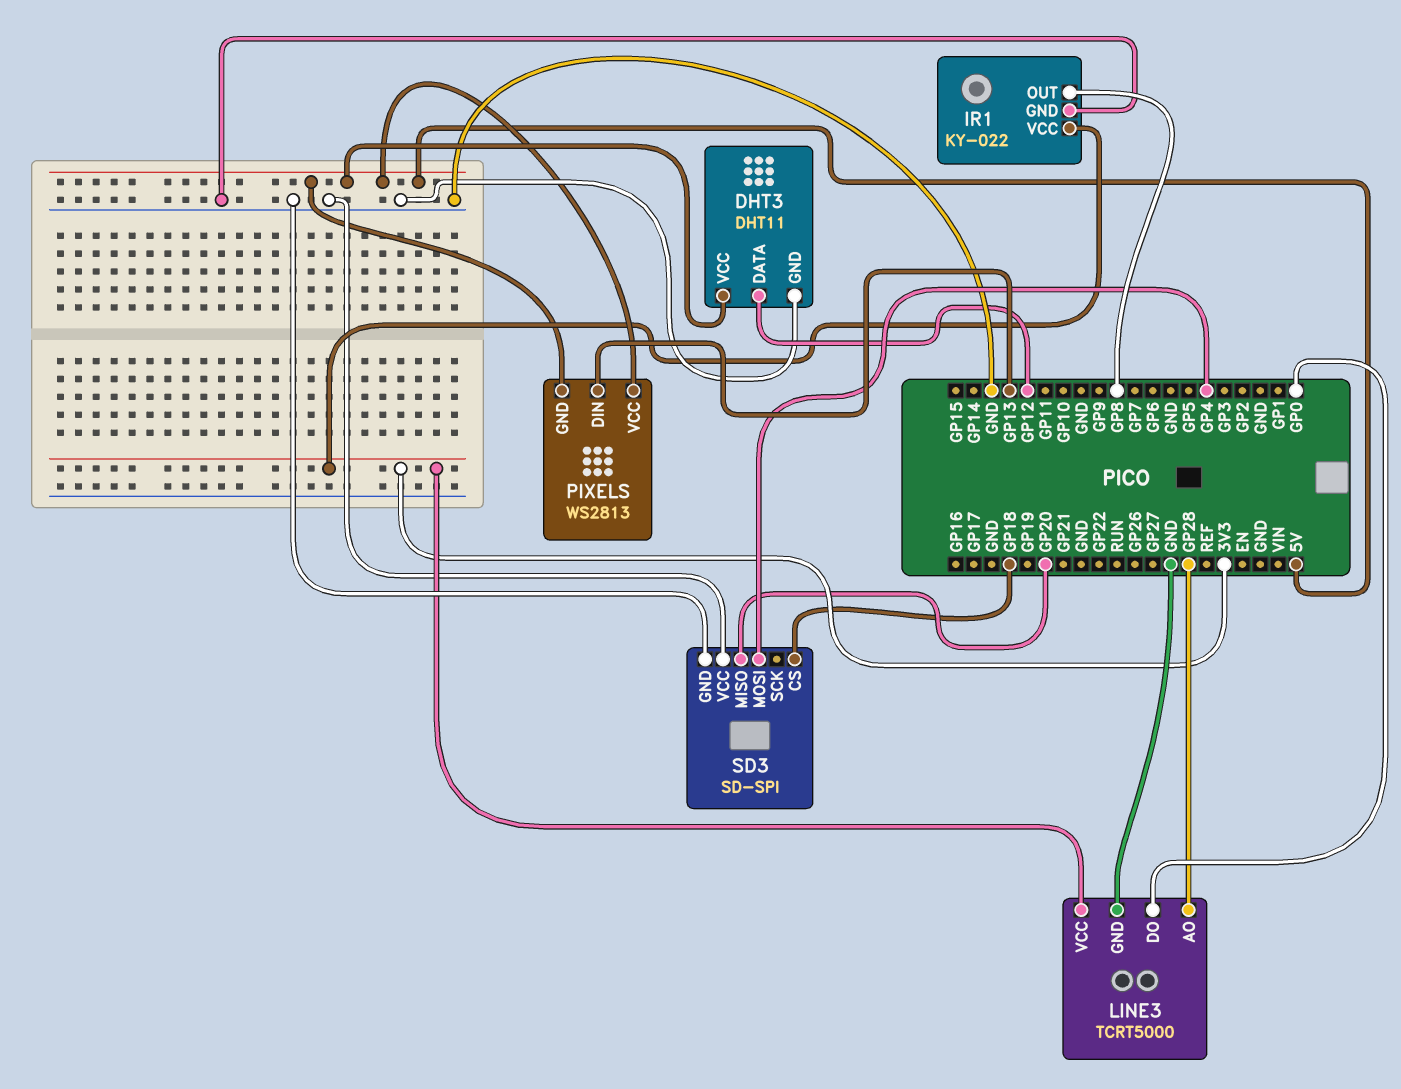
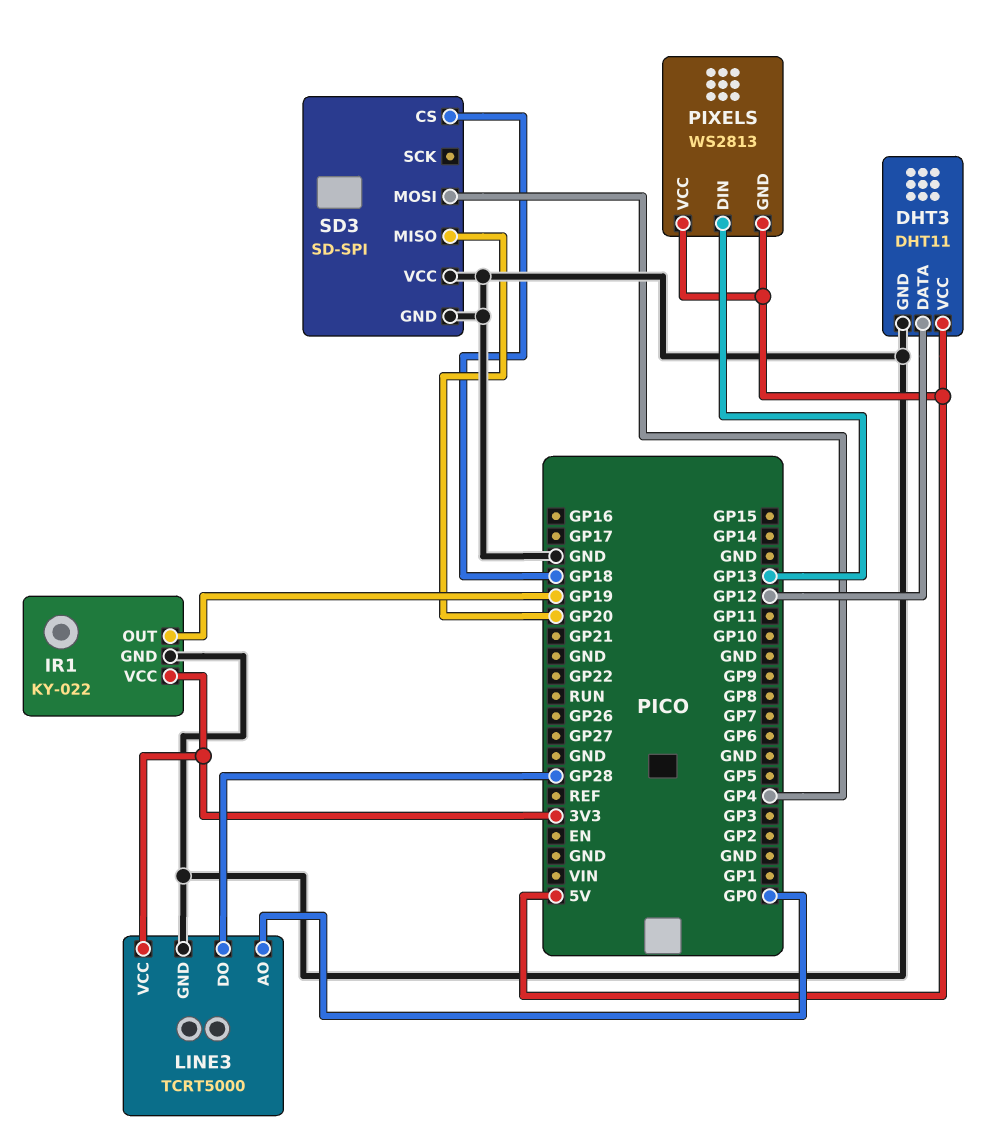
IR1 pin OUT: GP8 -> GP19
LINE3 pin AO: GP28 -> GP0
LINE3 pin DO: GP0 -> GP28

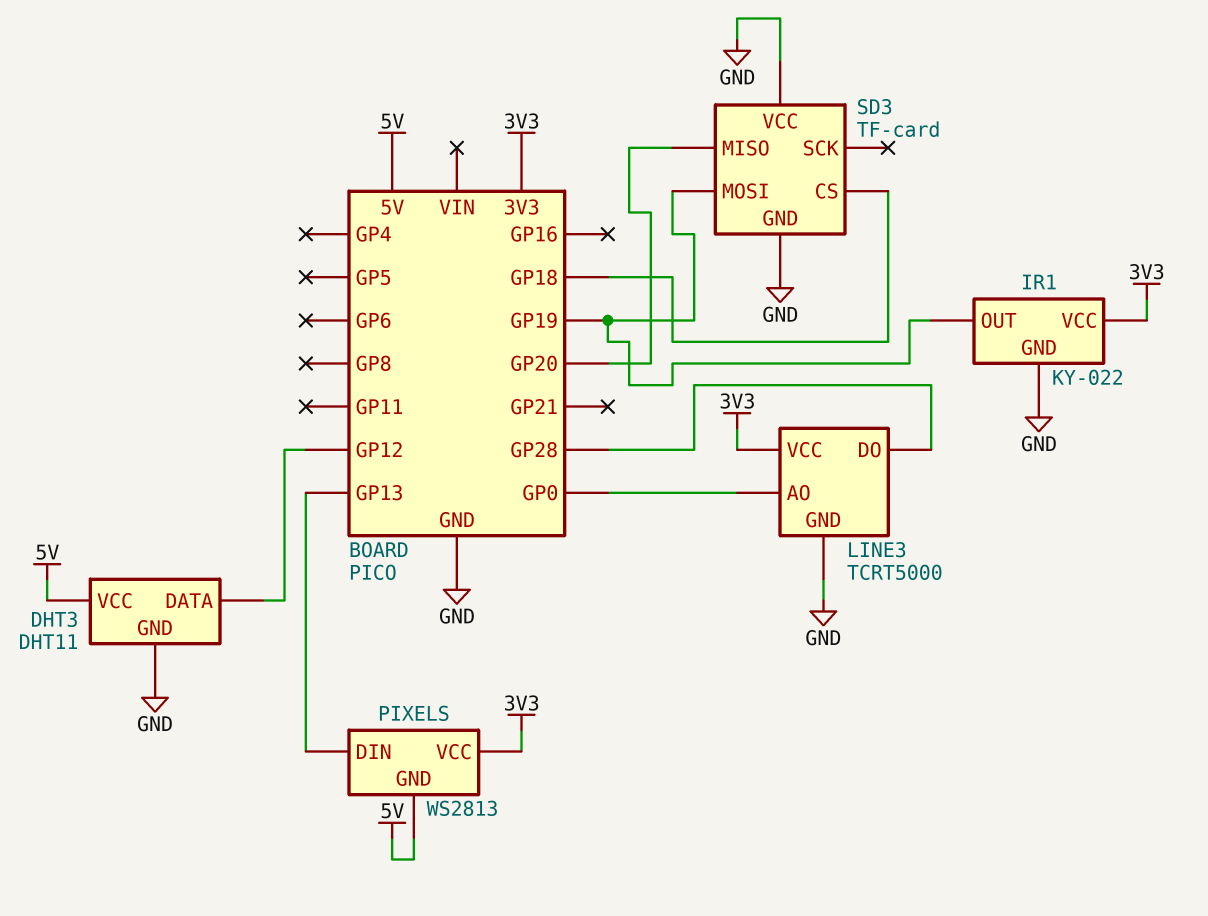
PIXELS pin VCC: 5V -> 3V3
SD3: SD-SPI -> TF-card
SD3 pin MOSI: GP4 -> GP19

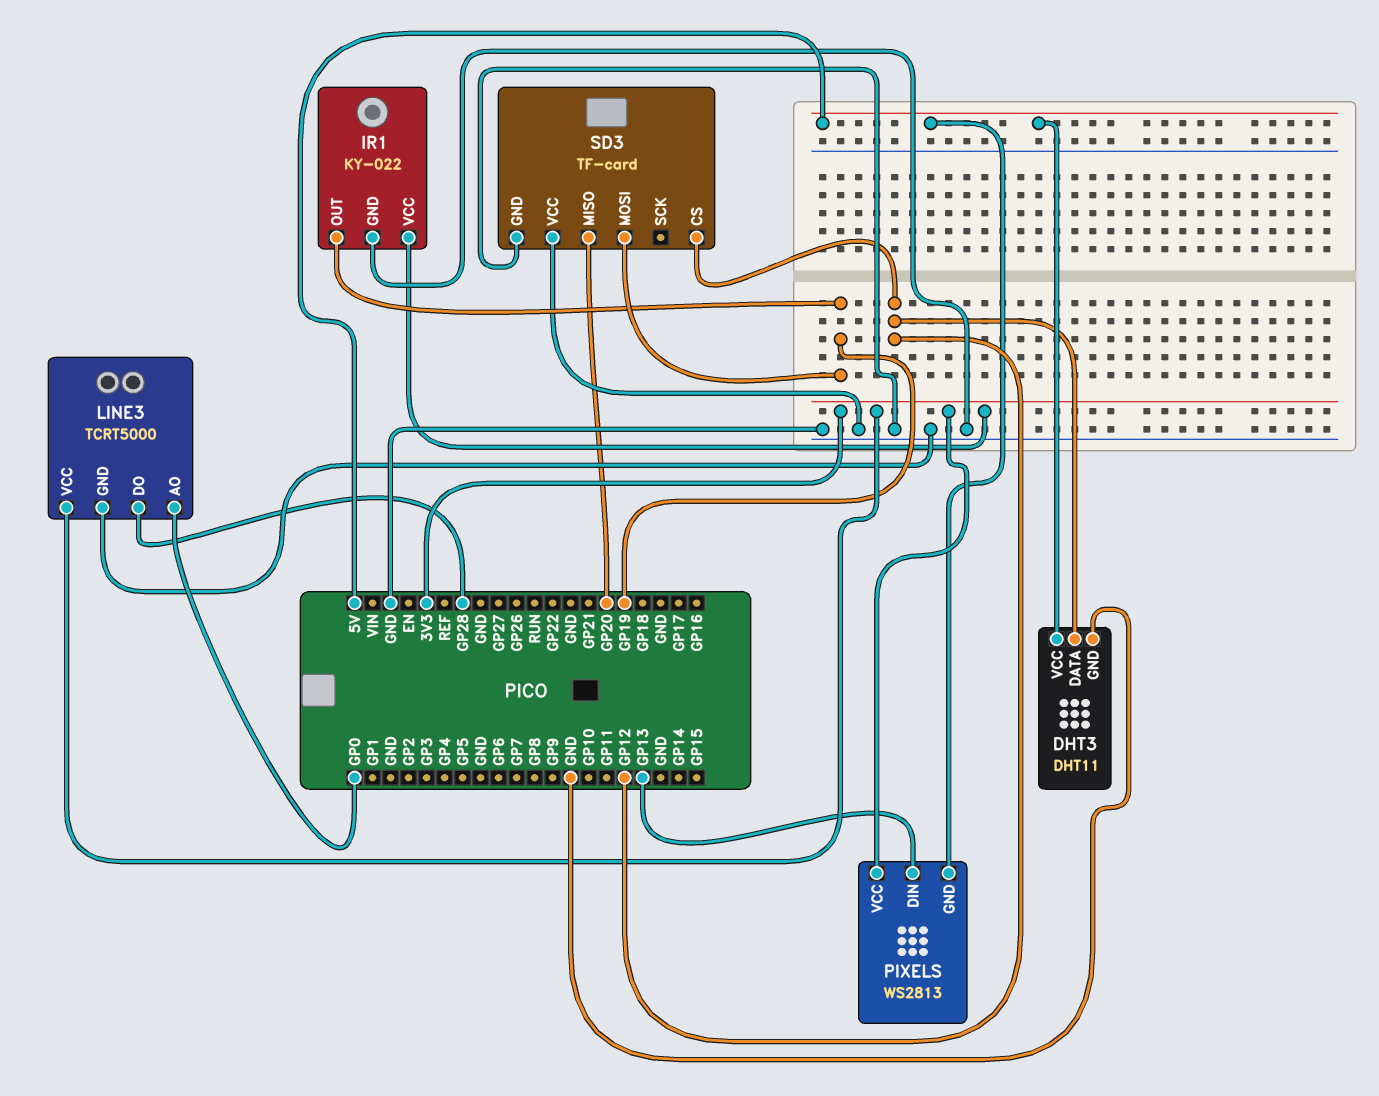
SD3 pin CS: GP18 -> GP12

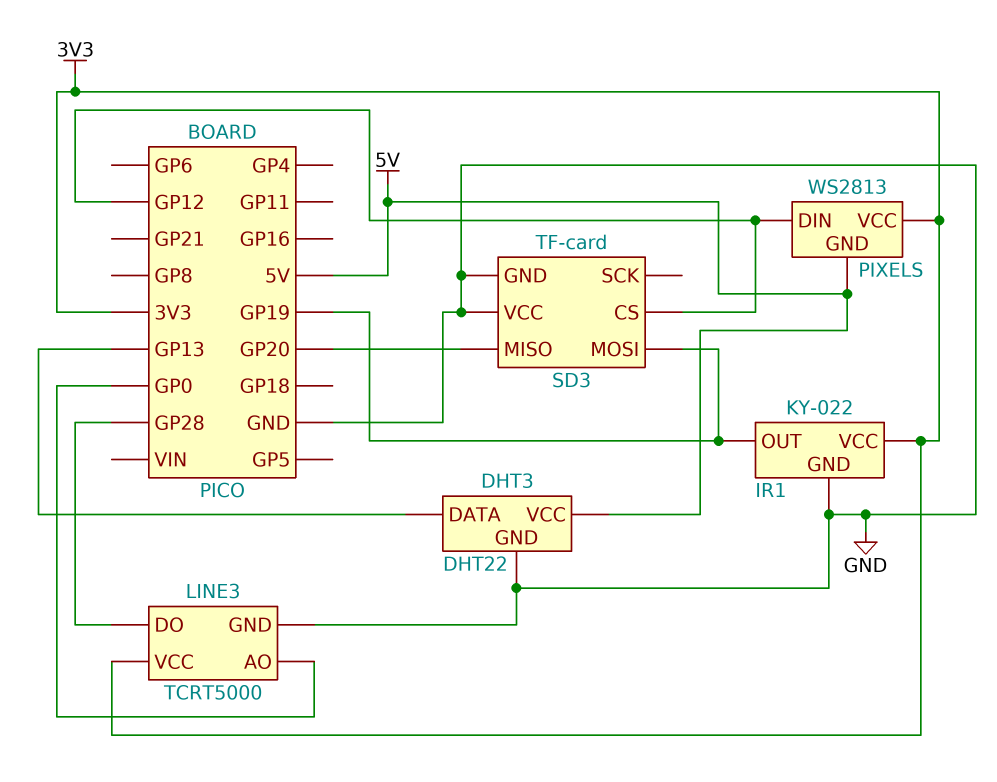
DHT3: DHT11 -> DHT22
DHT3 pin DATA: GP12 -> GP13
PIXELS pin DIN: GP13 -> GP12

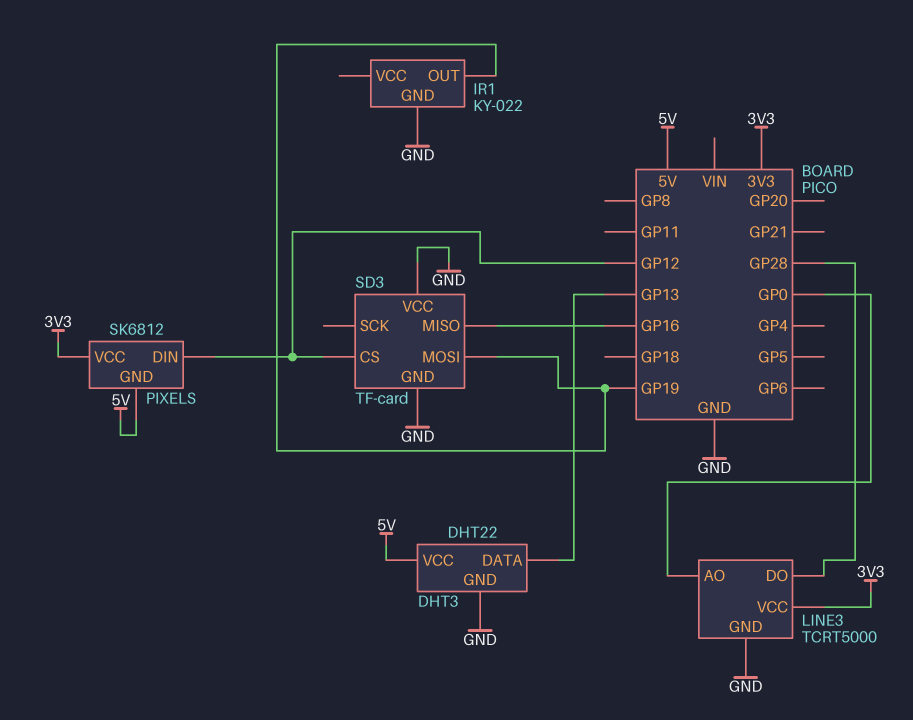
IR1 pin VCC: 3V3 -> none
PIXELS: WS2813 -> SK6812
SD3 pin MISO: GP20 -> GP16

